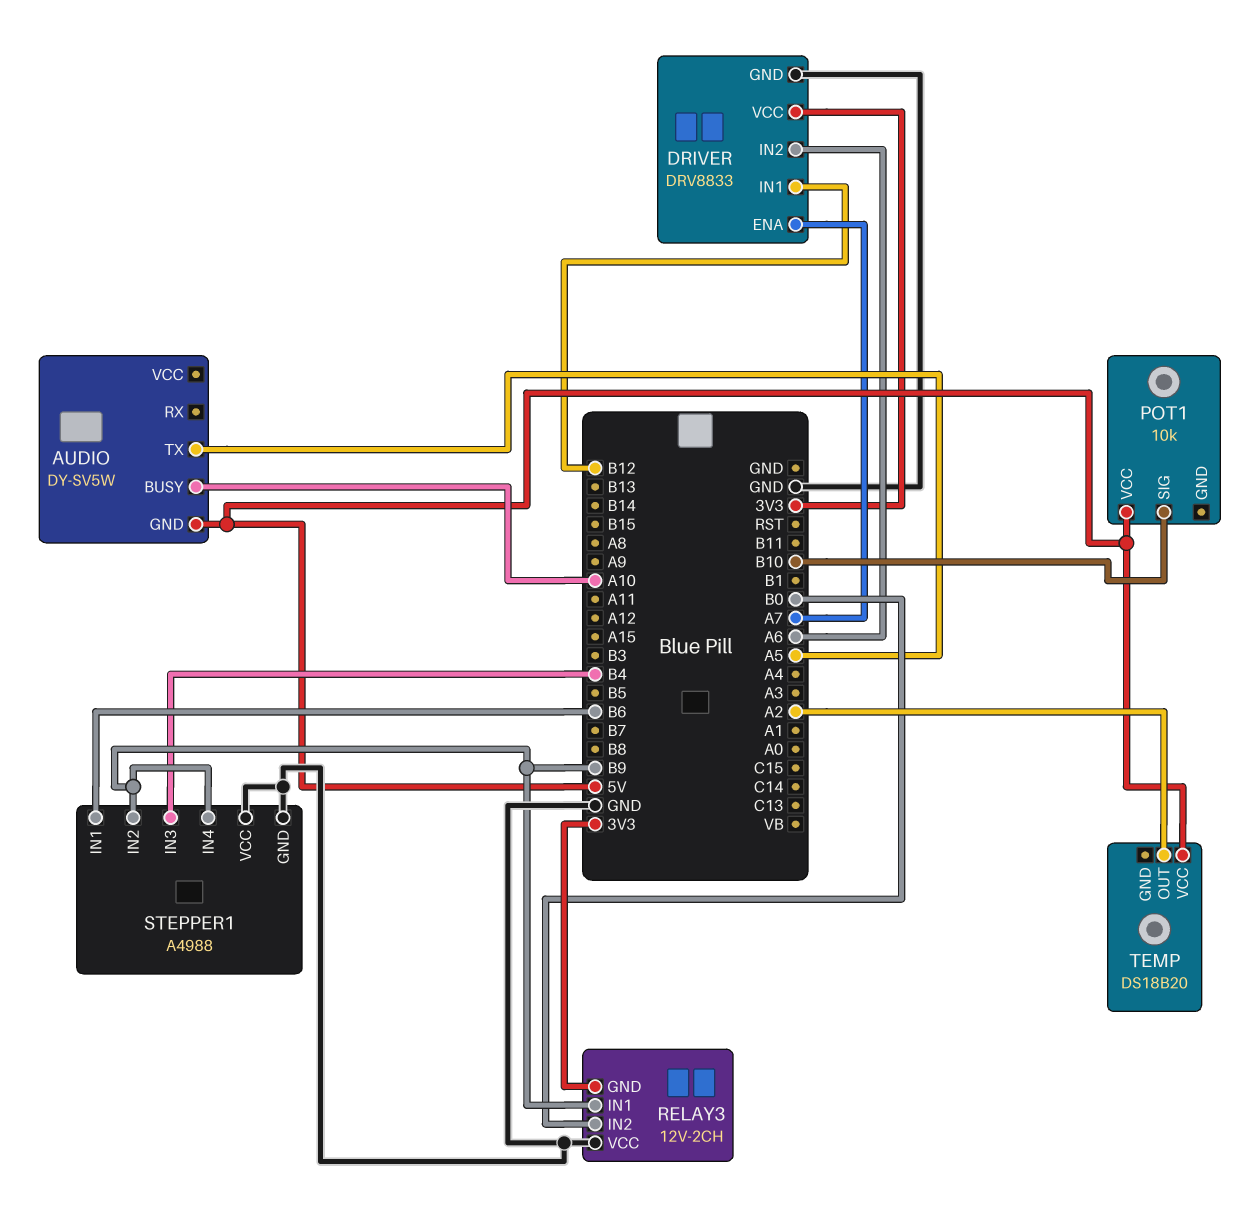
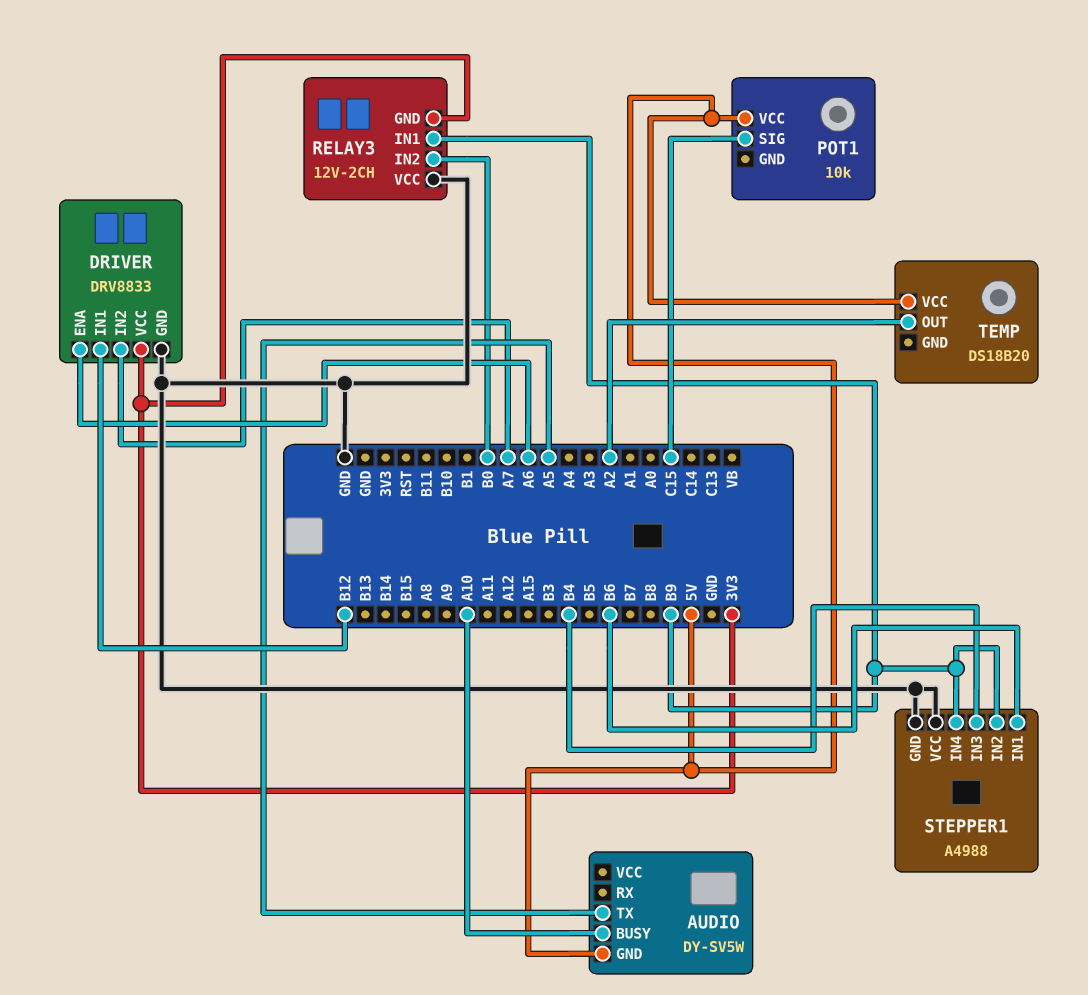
DRIVER pin ENA: A7 -> A6
DRIVER pin IN2: A6 -> A7
POT1 pin SIG: B10 -> C15

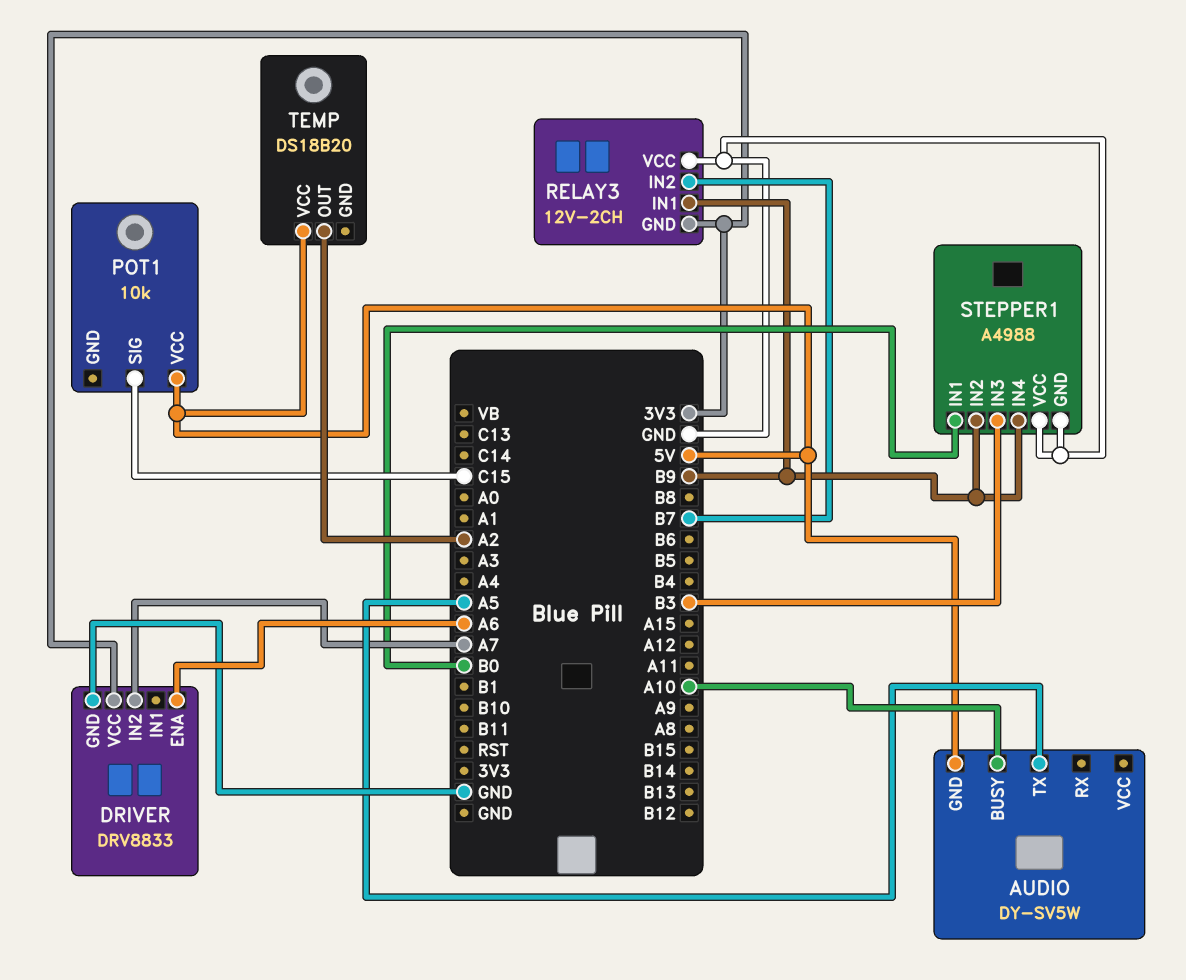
DRIVER pin IN1: B12 -> none
RELAY3 pin IN2: B0 -> B7
STEPPER1 pin IN1: B6 -> B0
STEPPER1 pin IN3: B4 -> B3

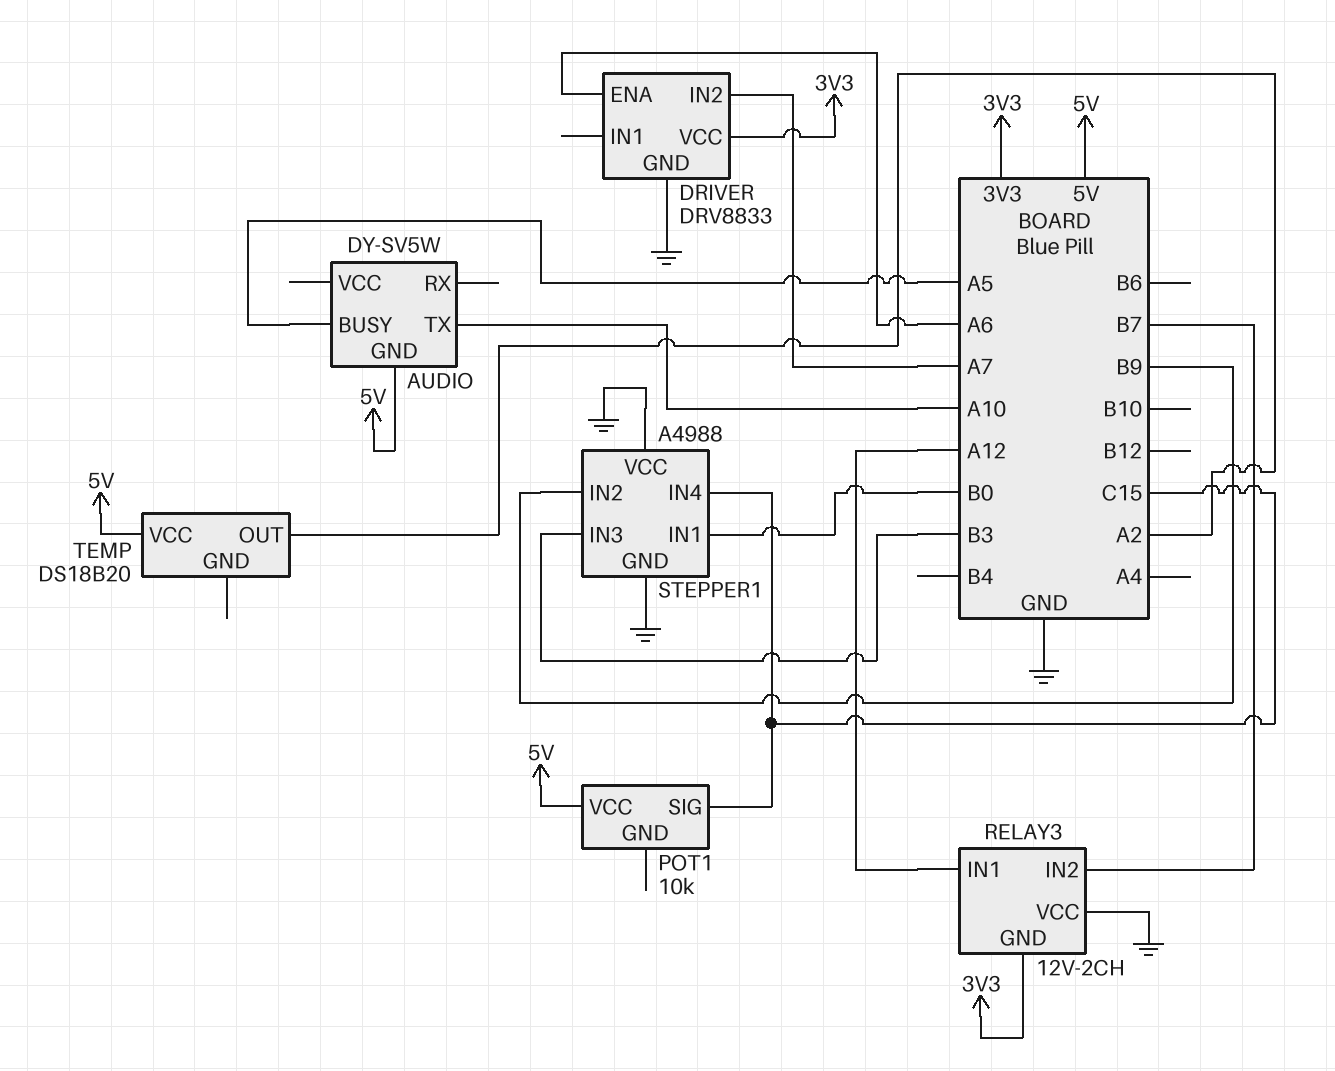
AUDIO pin BUSY: A10 -> A5
AUDIO pin TX: A5 -> A10
RELAY3 pin IN1: B9 -> A12
STEPPER1 pin IN4: B9 -> C15

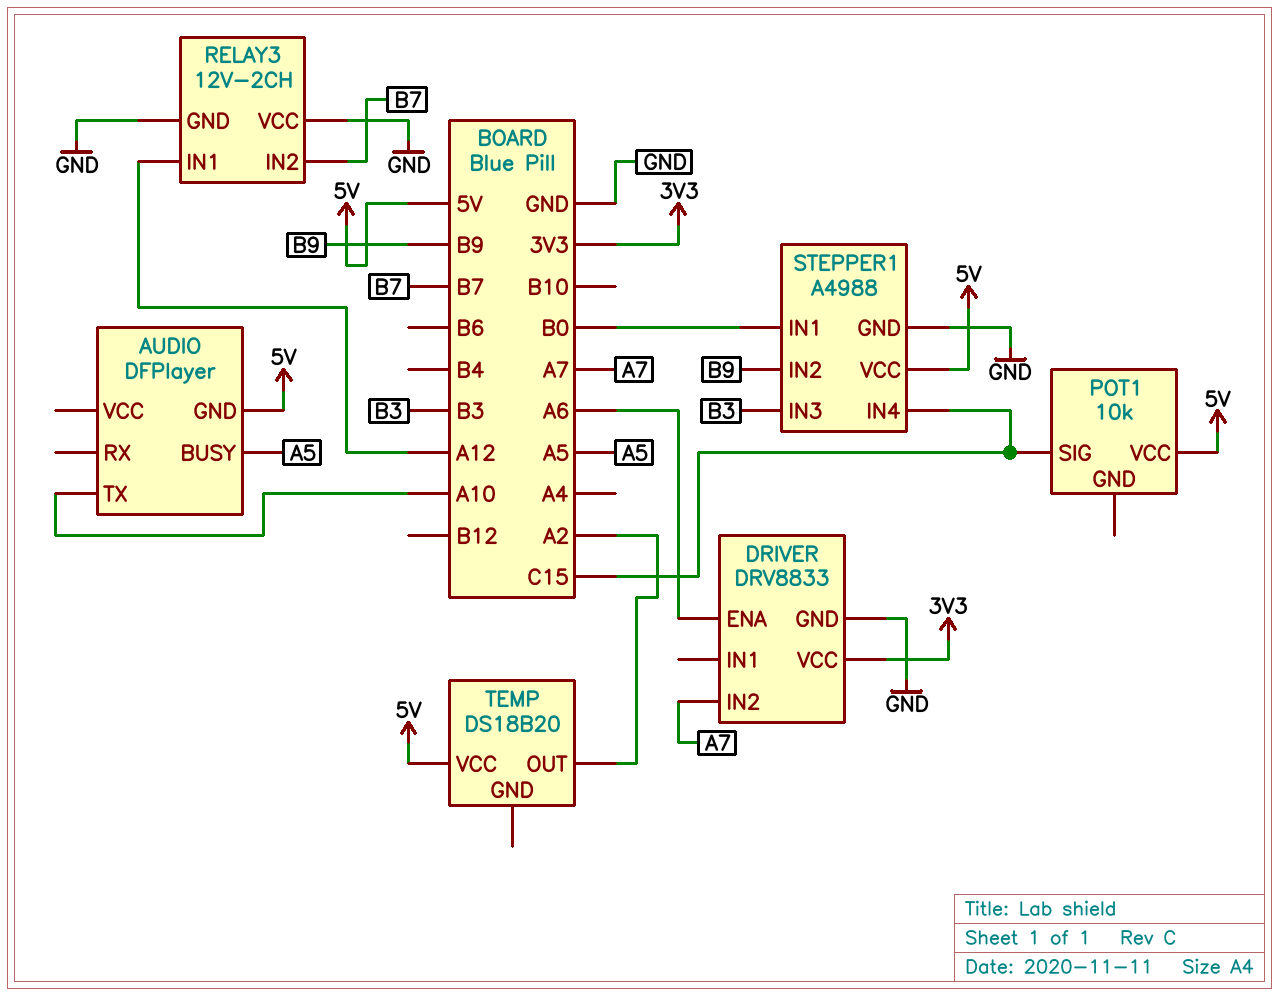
AUDIO: DY-SV5W -> DFPlayer
RELAY3 pin GND: 3V3 -> GND
STEPPER1 pin VCC: GND -> 5V

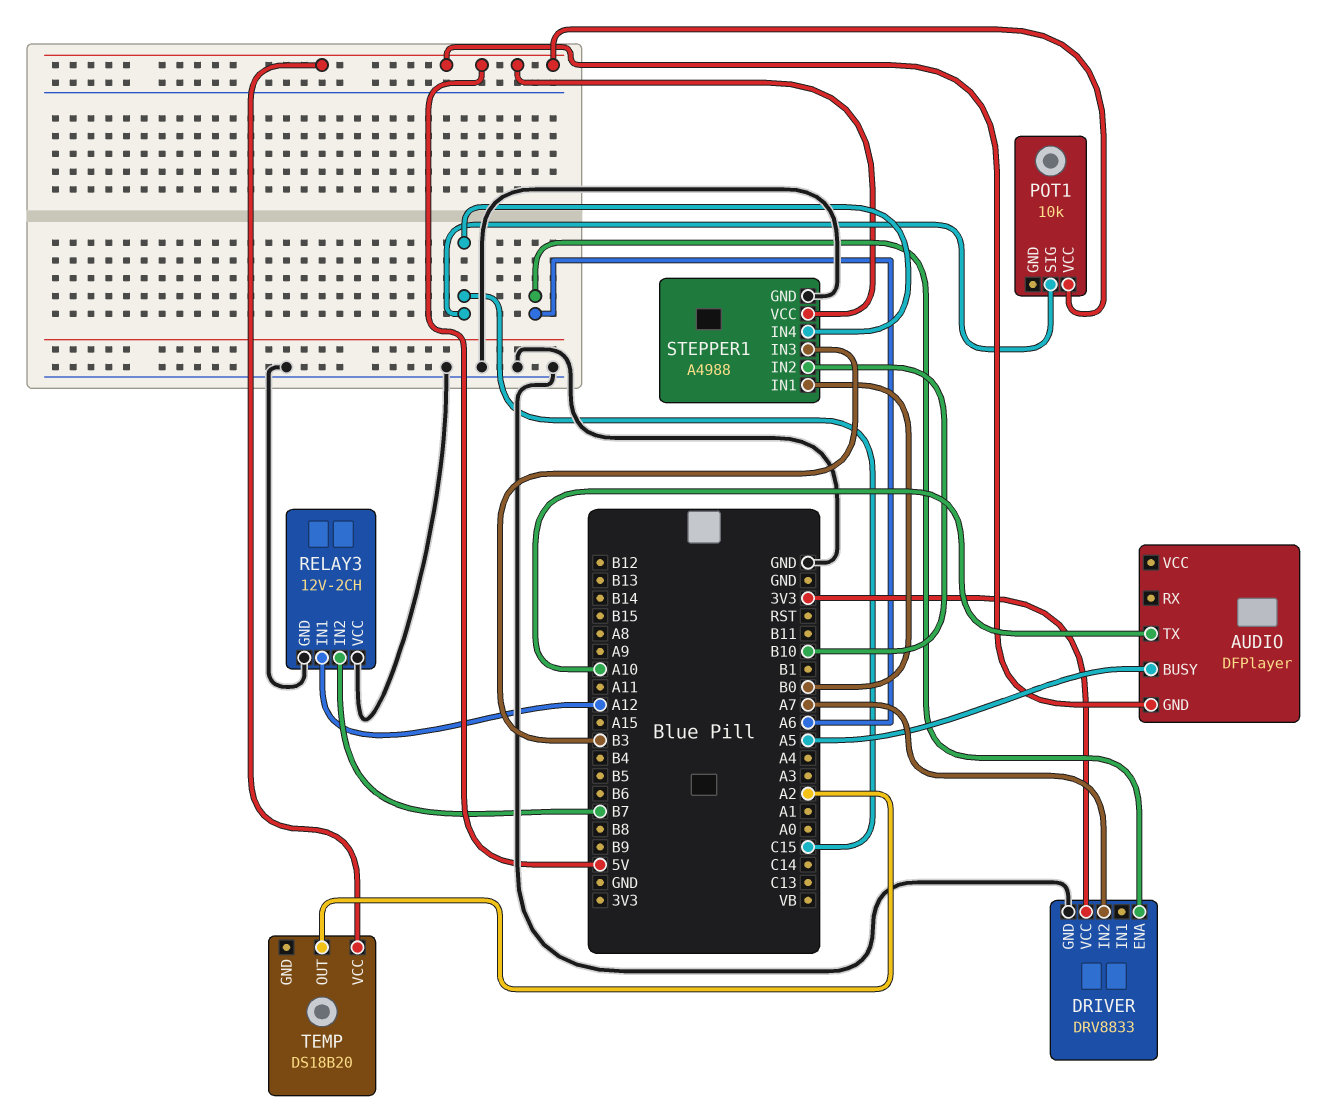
STEPPER1 pin IN2: B9 -> B10

